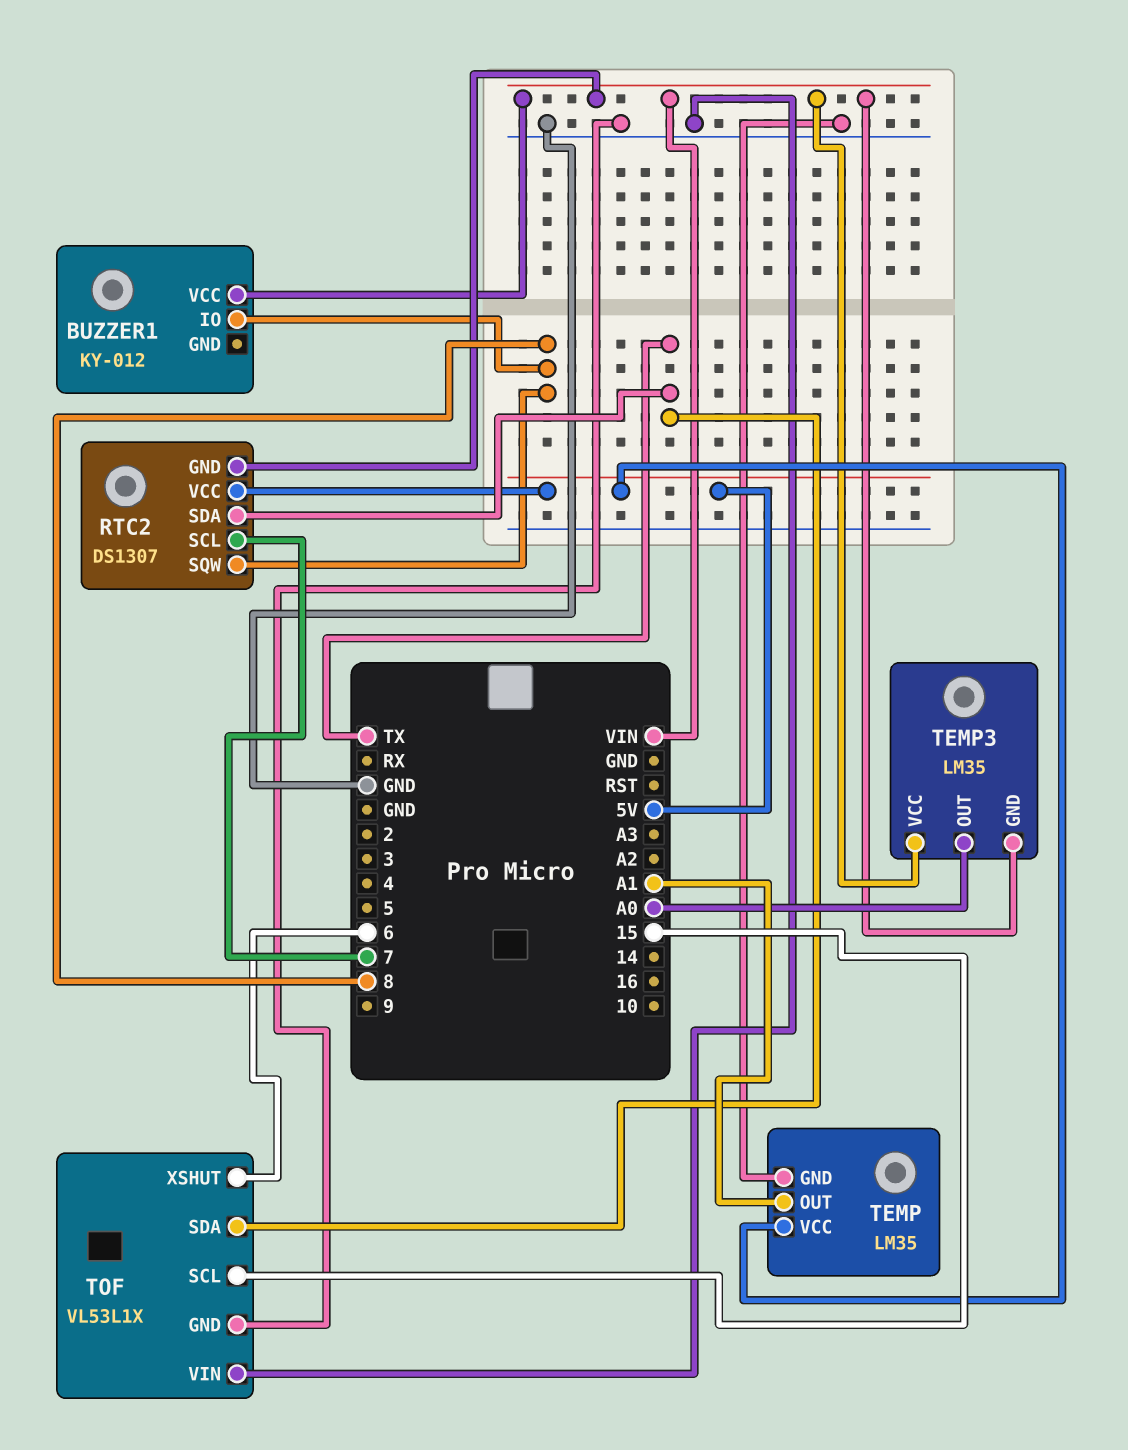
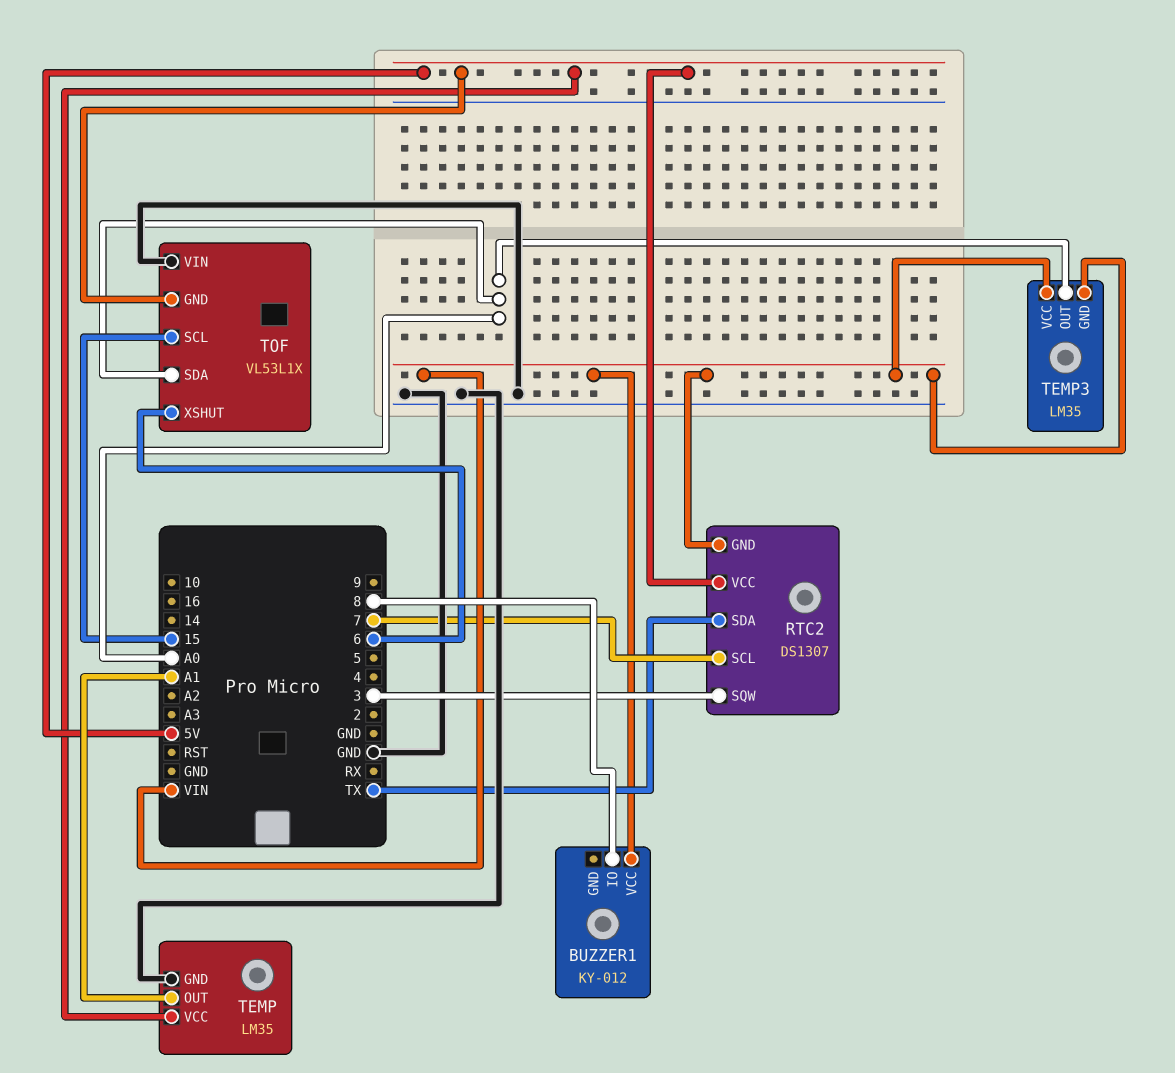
RTC2 pin SQW: 8 -> 3
TOF pin GND: GND -> 5V
TOF pin SDA: TX -> A0

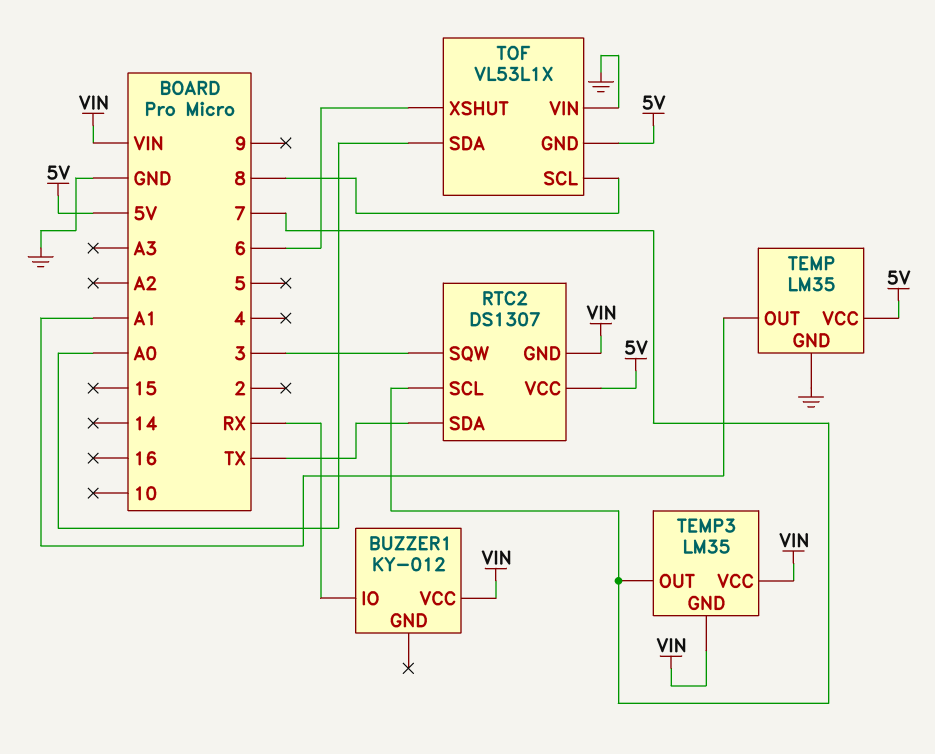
BUZZER1 pin IO: 8 -> RX
TEMP3 pin OUT: A0 -> 7
TOF pin SCL: 15 -> 8

